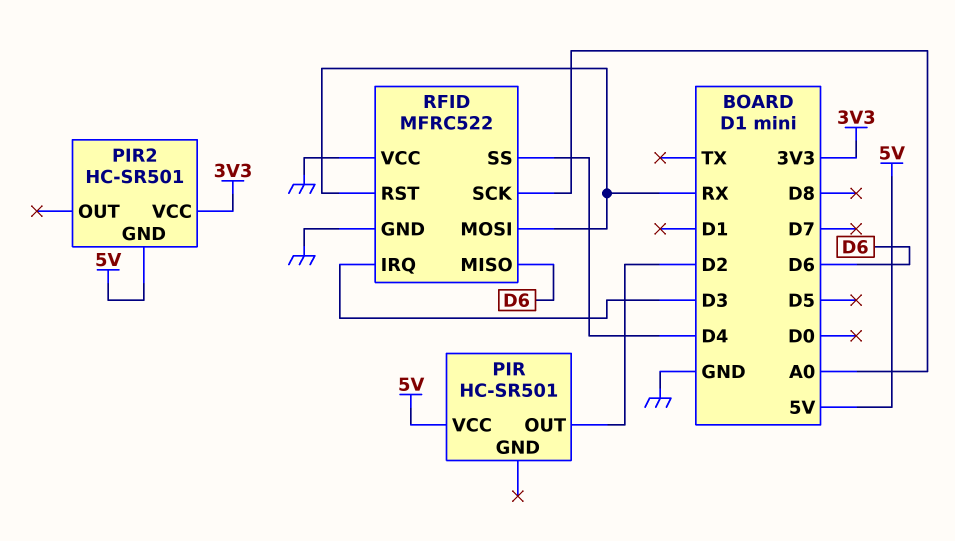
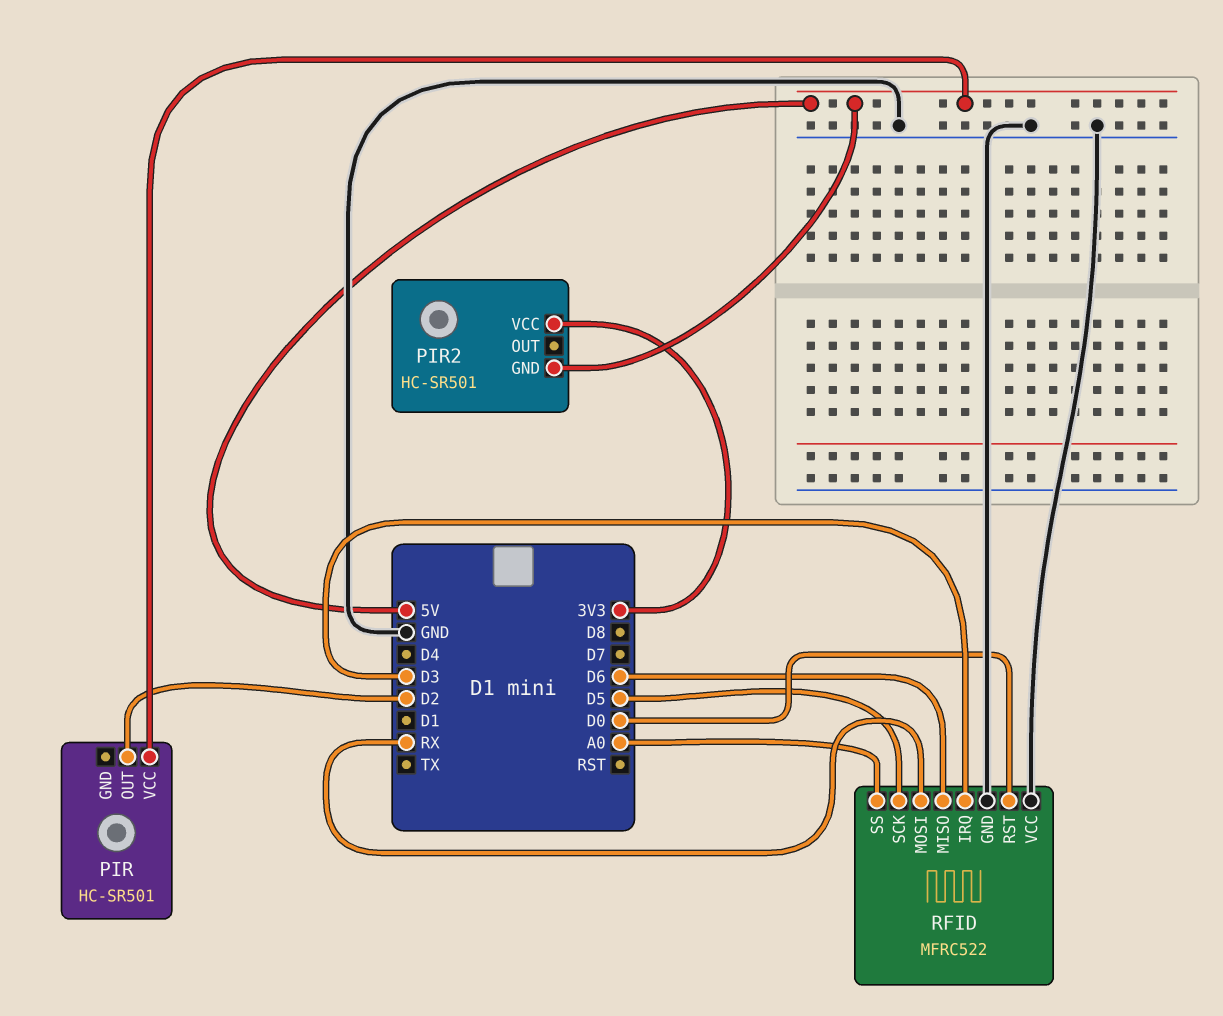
RFID pin RST: RX -> D0
RFID pin SCK: A0 -> D5
RFID pin SS: D4 -> A0

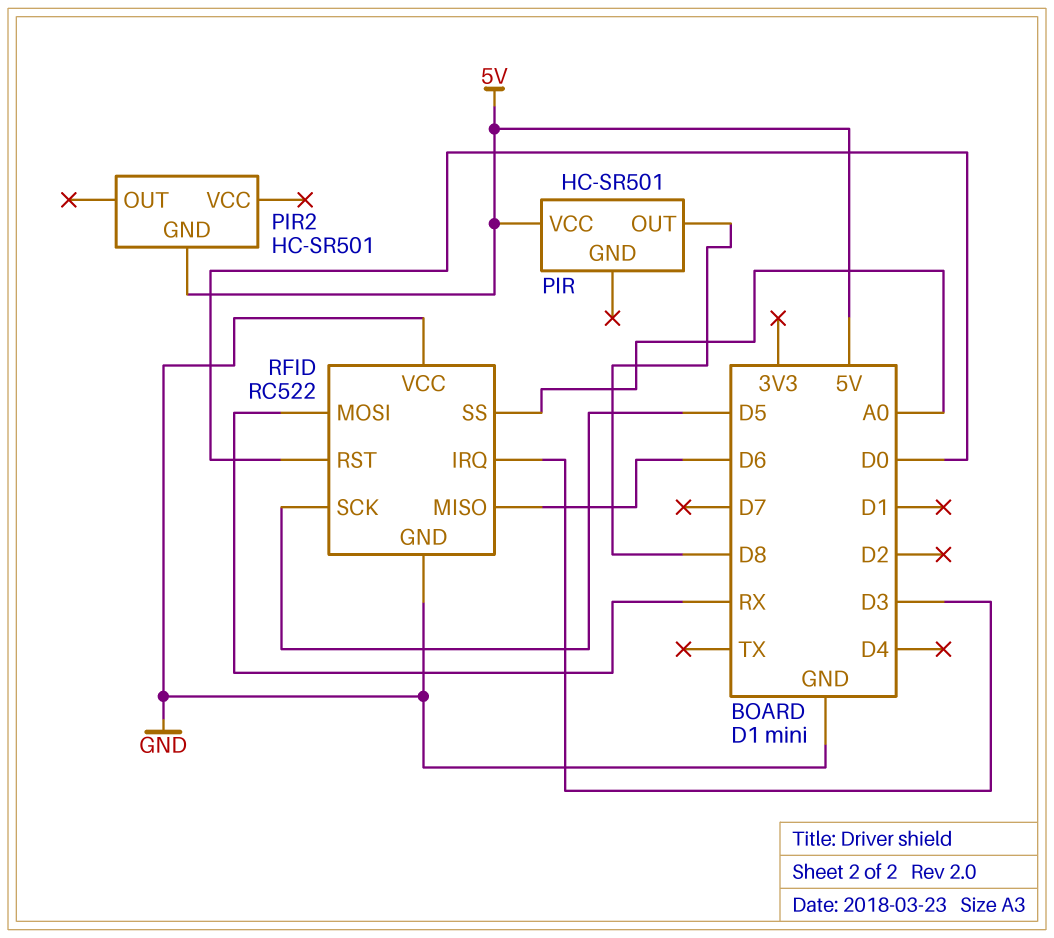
PIR pin OUT: D2 -> D8
PIR2 pin VCC: 3V3 -> none
RFID: MFRC522 -> RC522

